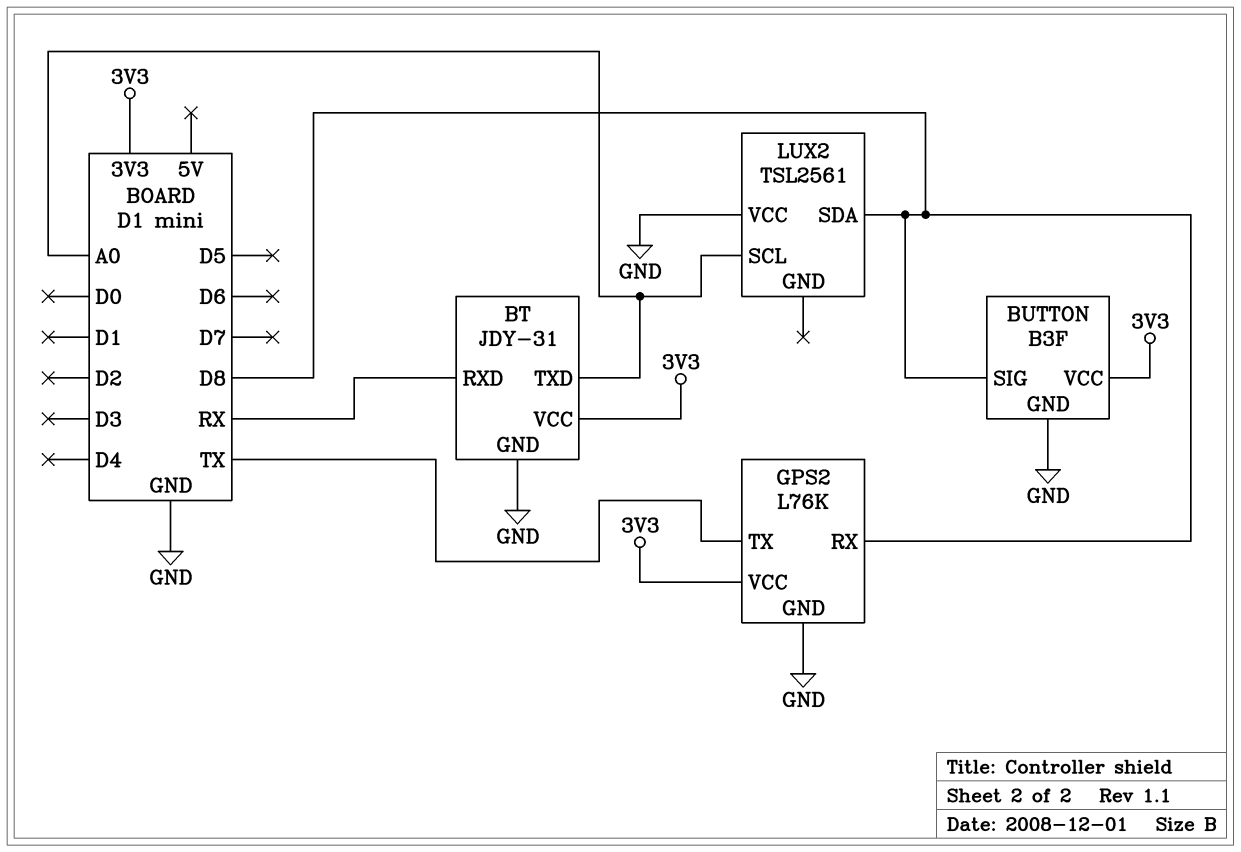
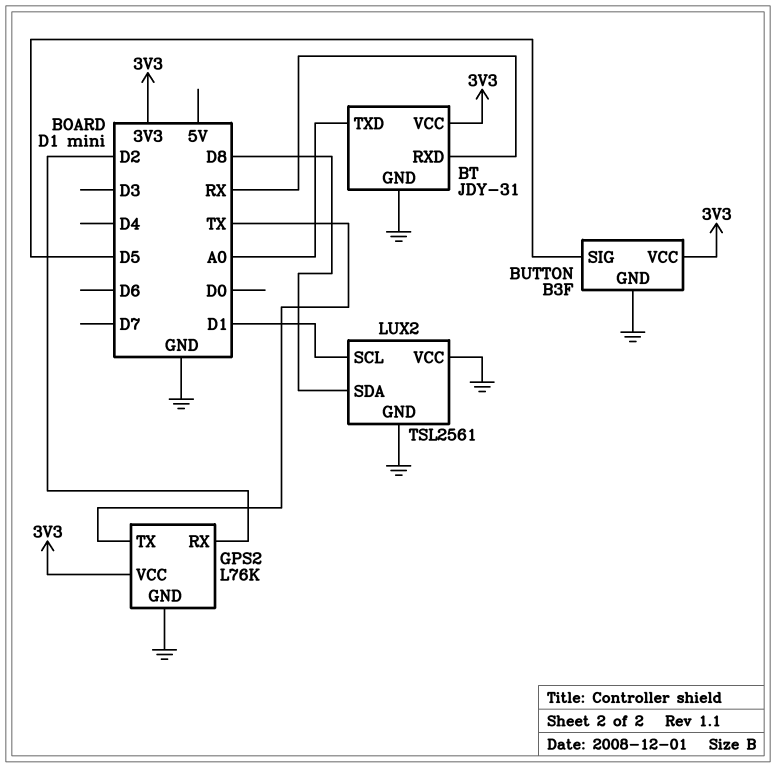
BUTTON pin SIG: D8 -> D5
GPS2 pin RX: D8 -> D2
LUX2 pin GND: none -> GND
LUX2 pin SCL: A0 -> D1

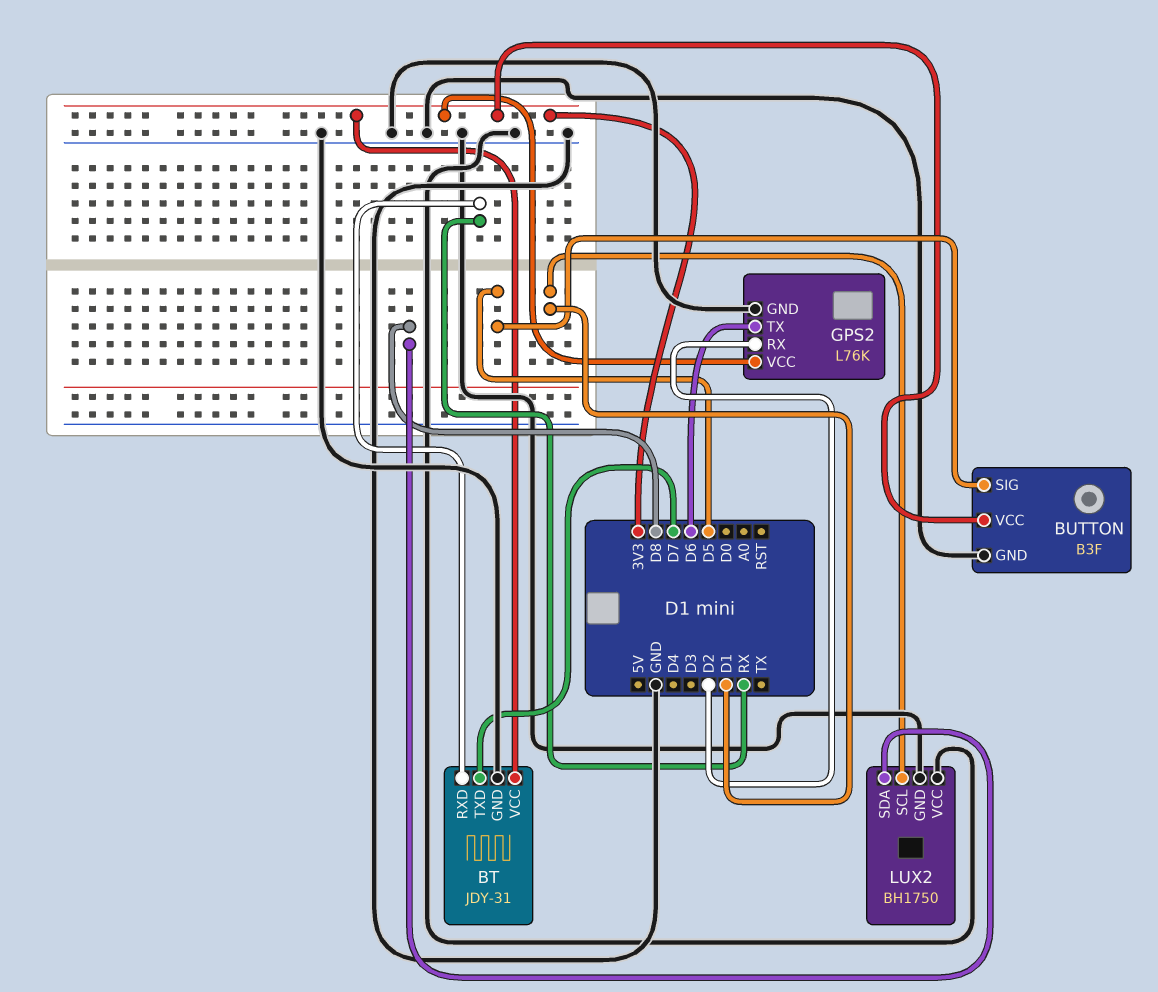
BT pin TXD: A0 -> D7
GPS2 pin TX: TX -> D6
LUX2: TSL2561 -> BH1750

